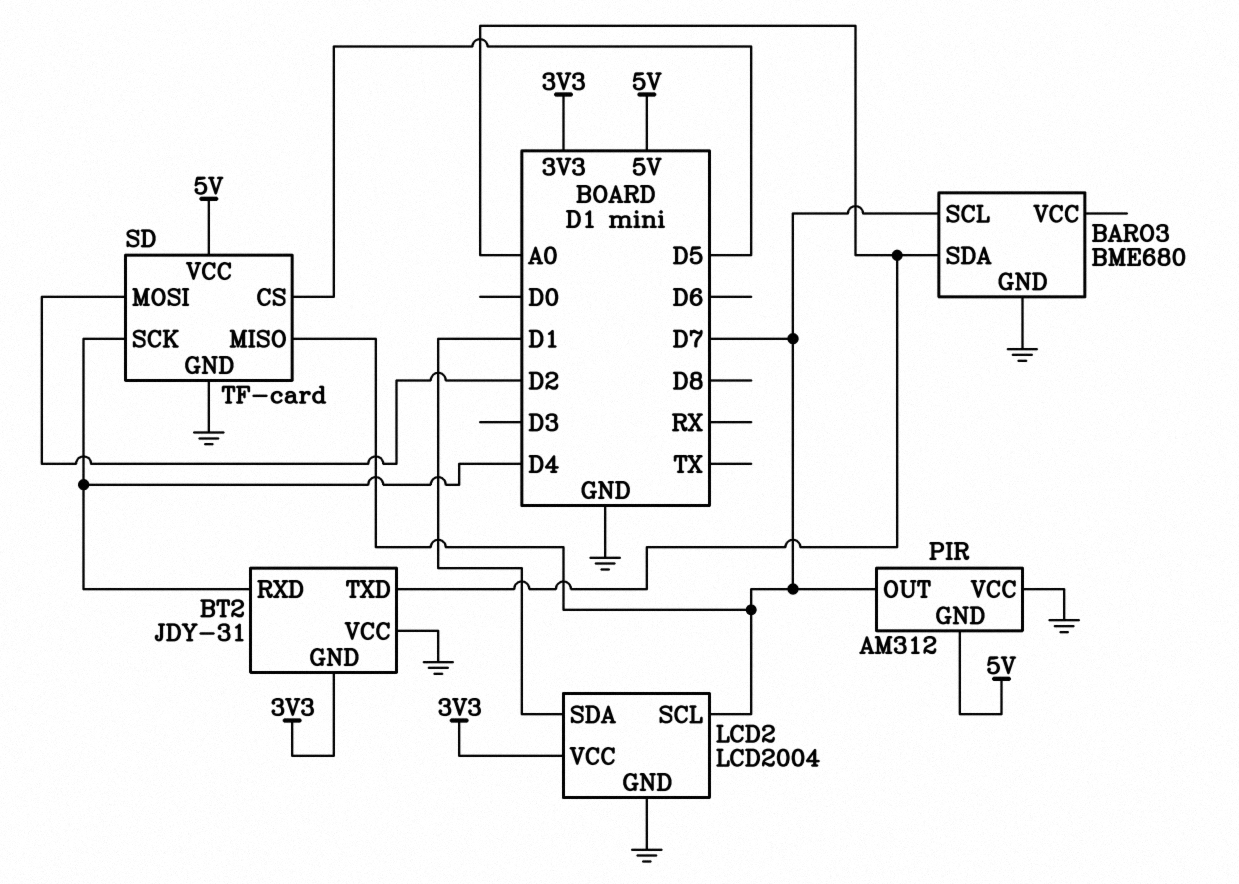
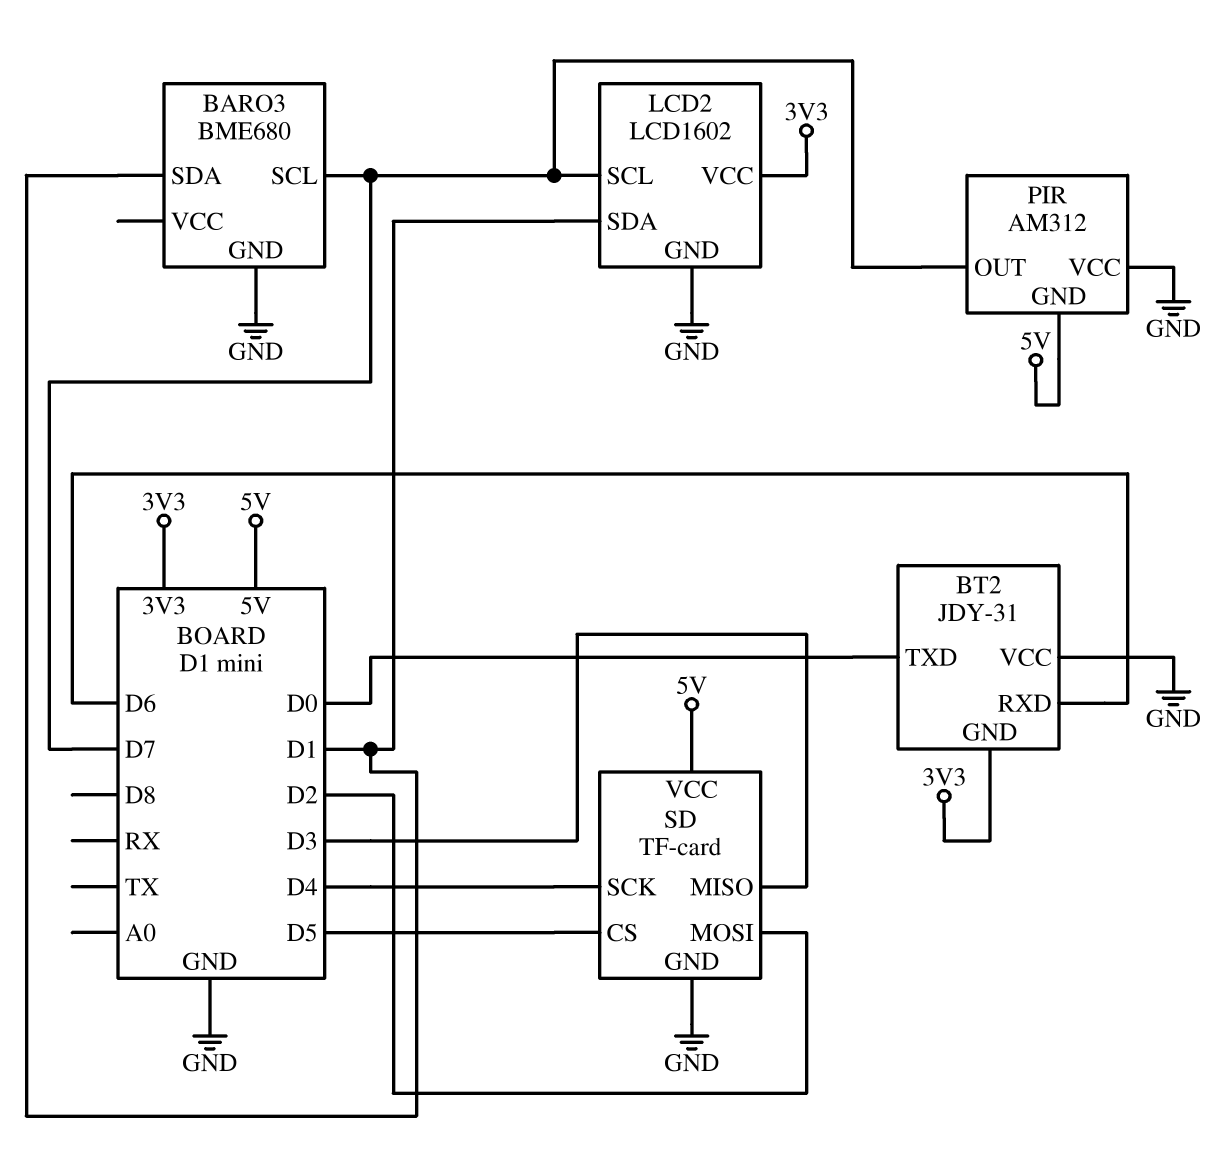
BARO3 pin SDA: A0 -> D1
BT2 pin RXD: D4 -> D6
BT2 pin TXD: A0 -> D0
LCD2: LCD2004 -> LCD1602
SD pin MISO: D7 -> D3

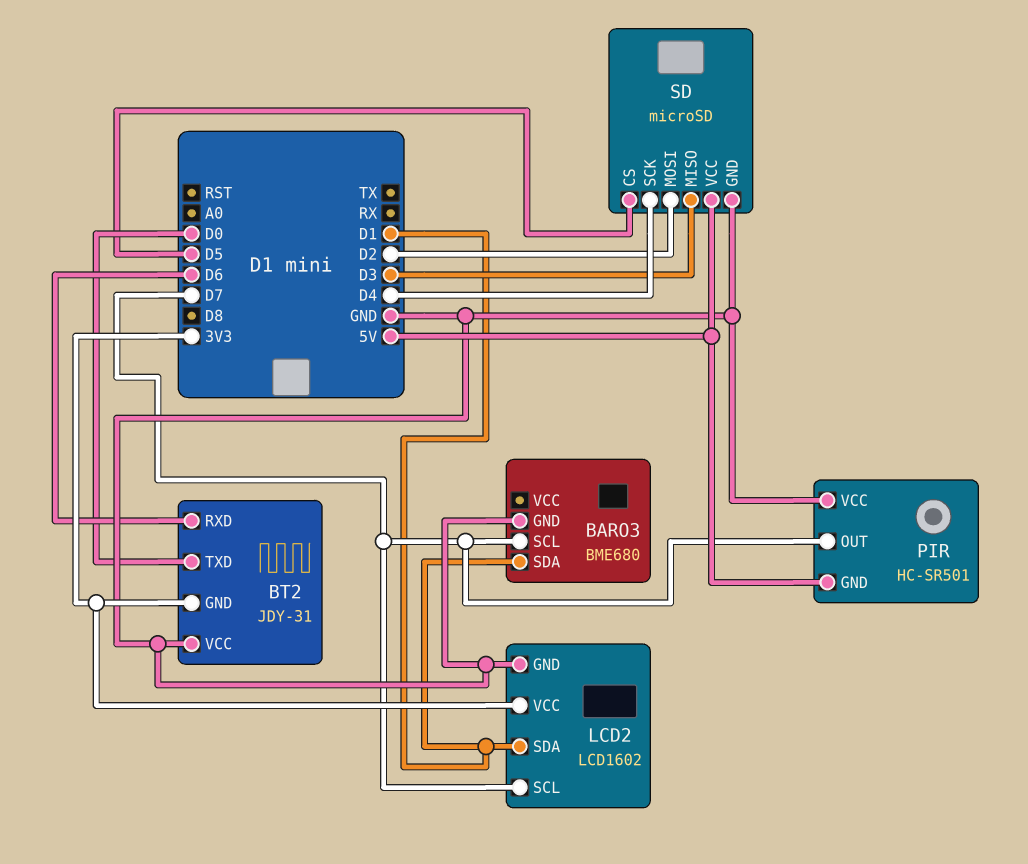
PIR: AM312 -> HC-SR501
SD: TF-card -> microSD

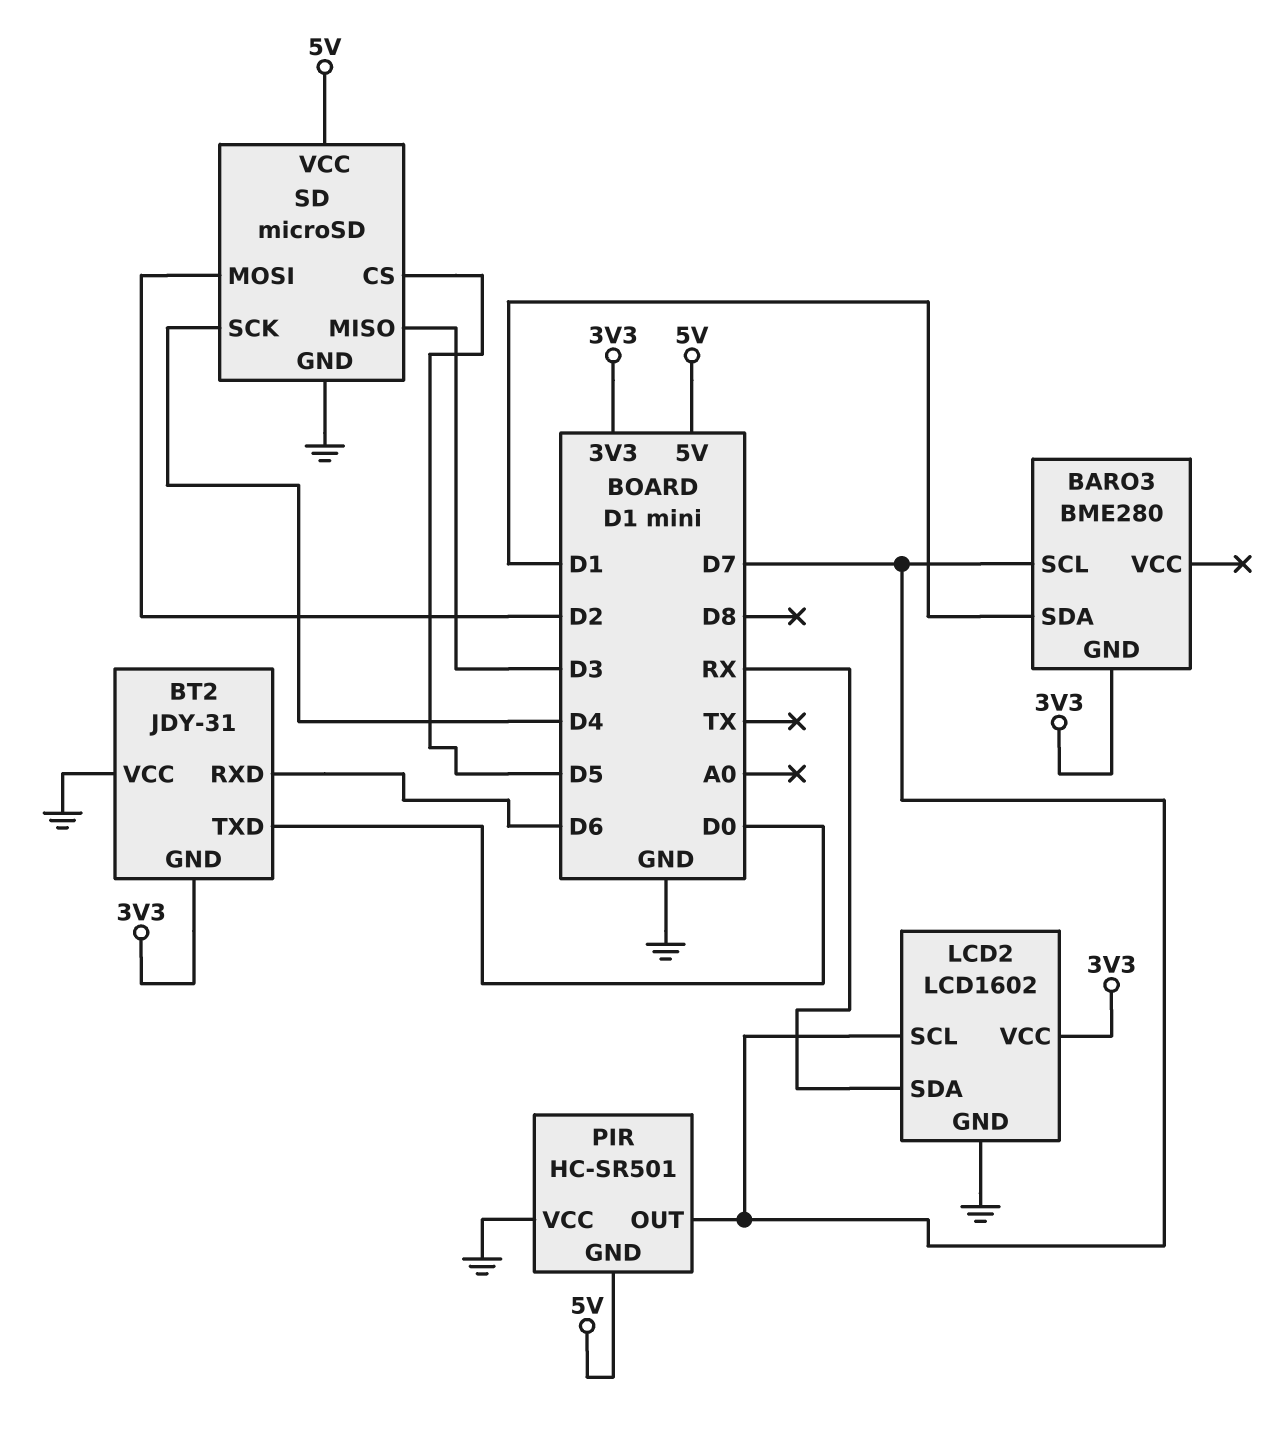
BARO3: BME680 -> BME280
BARO3 pin GND: GND -> 3V3
LCD2 pin SDA: D1 -> RX

